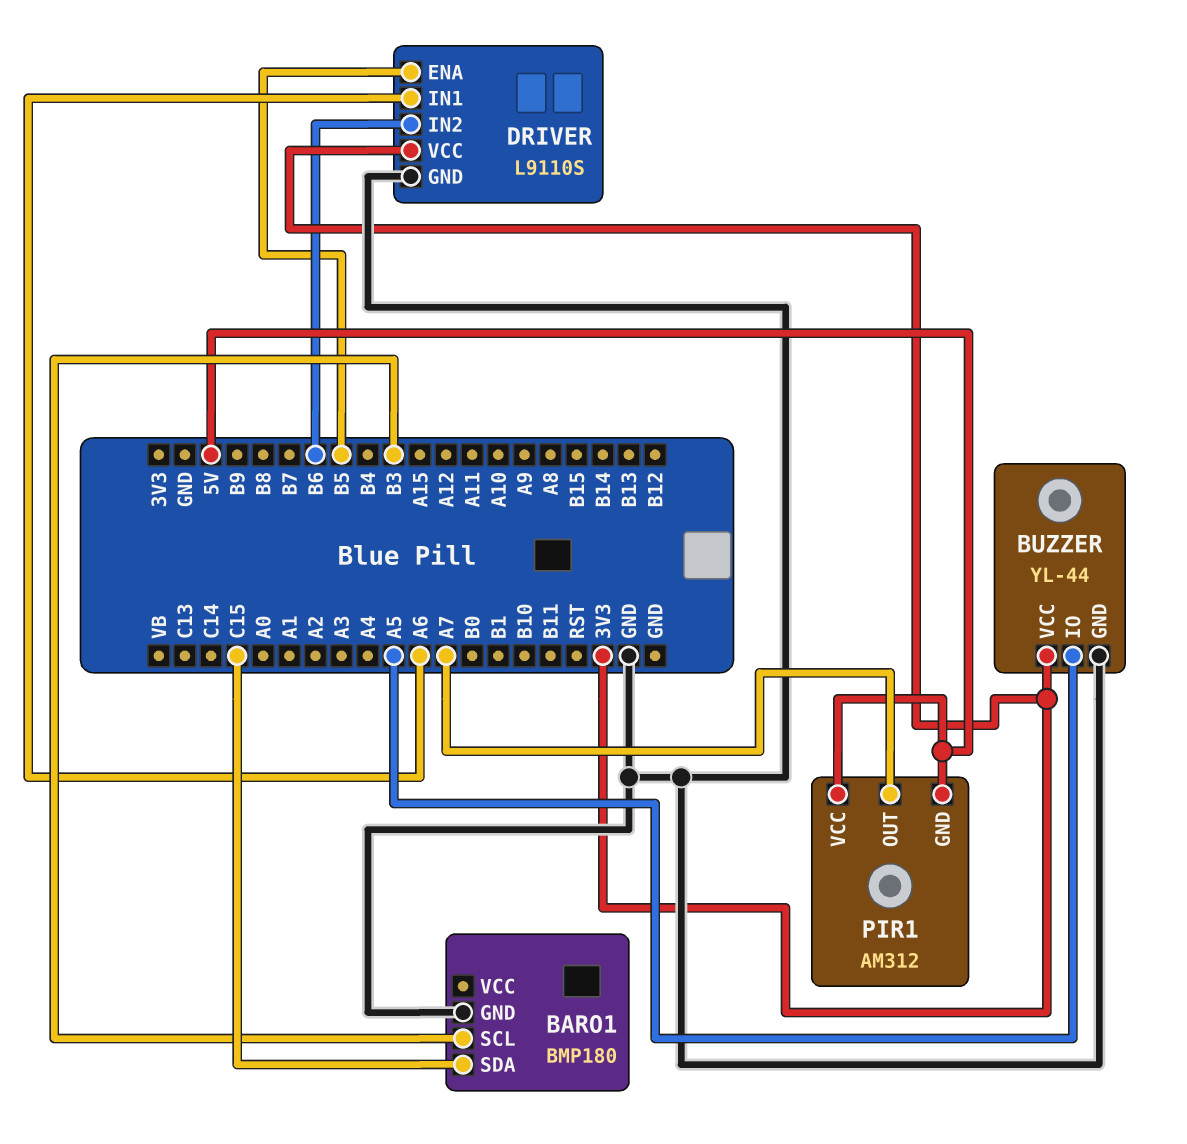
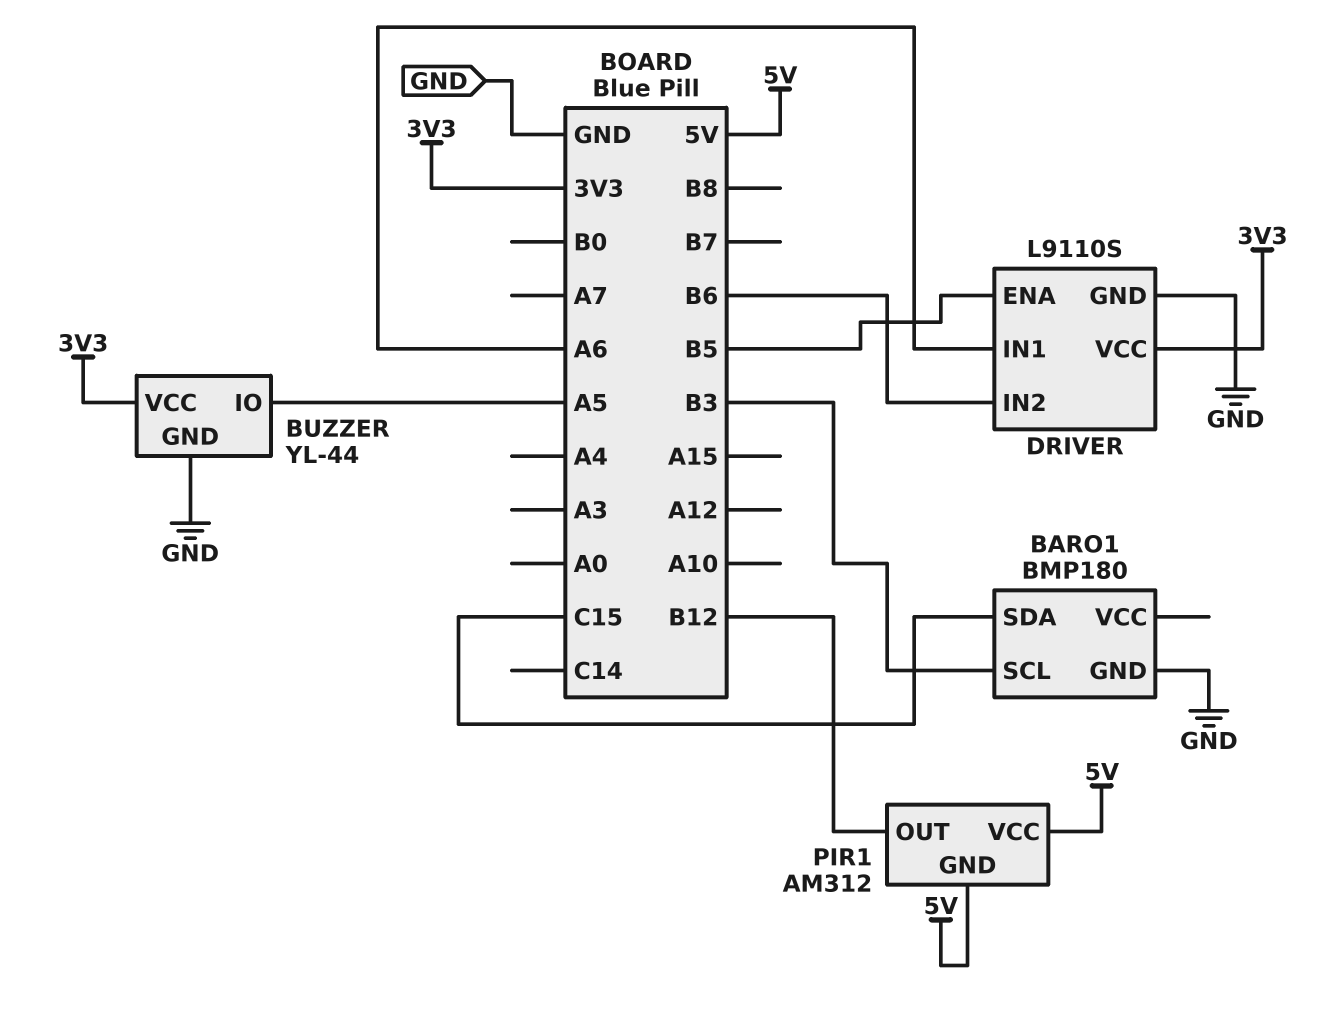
PIR1 pin OUT: A7 -> B12

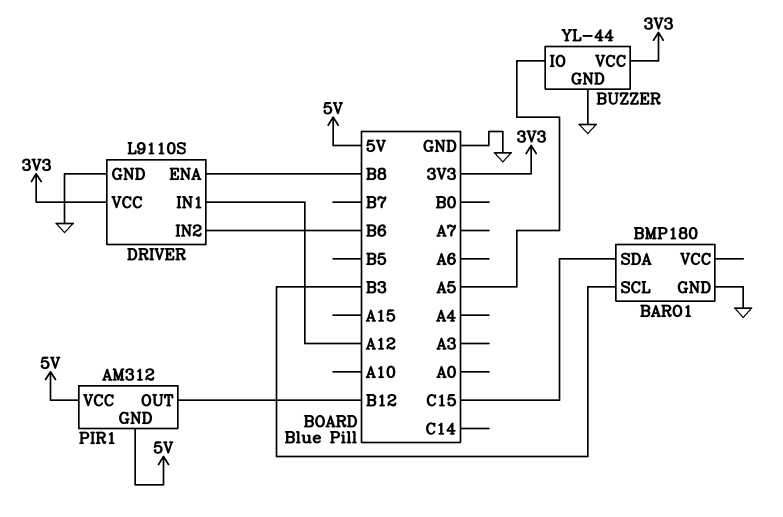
DRIVER pin ENA: B5 -> B8
DRIVER pin IN1: A6 -> A12

